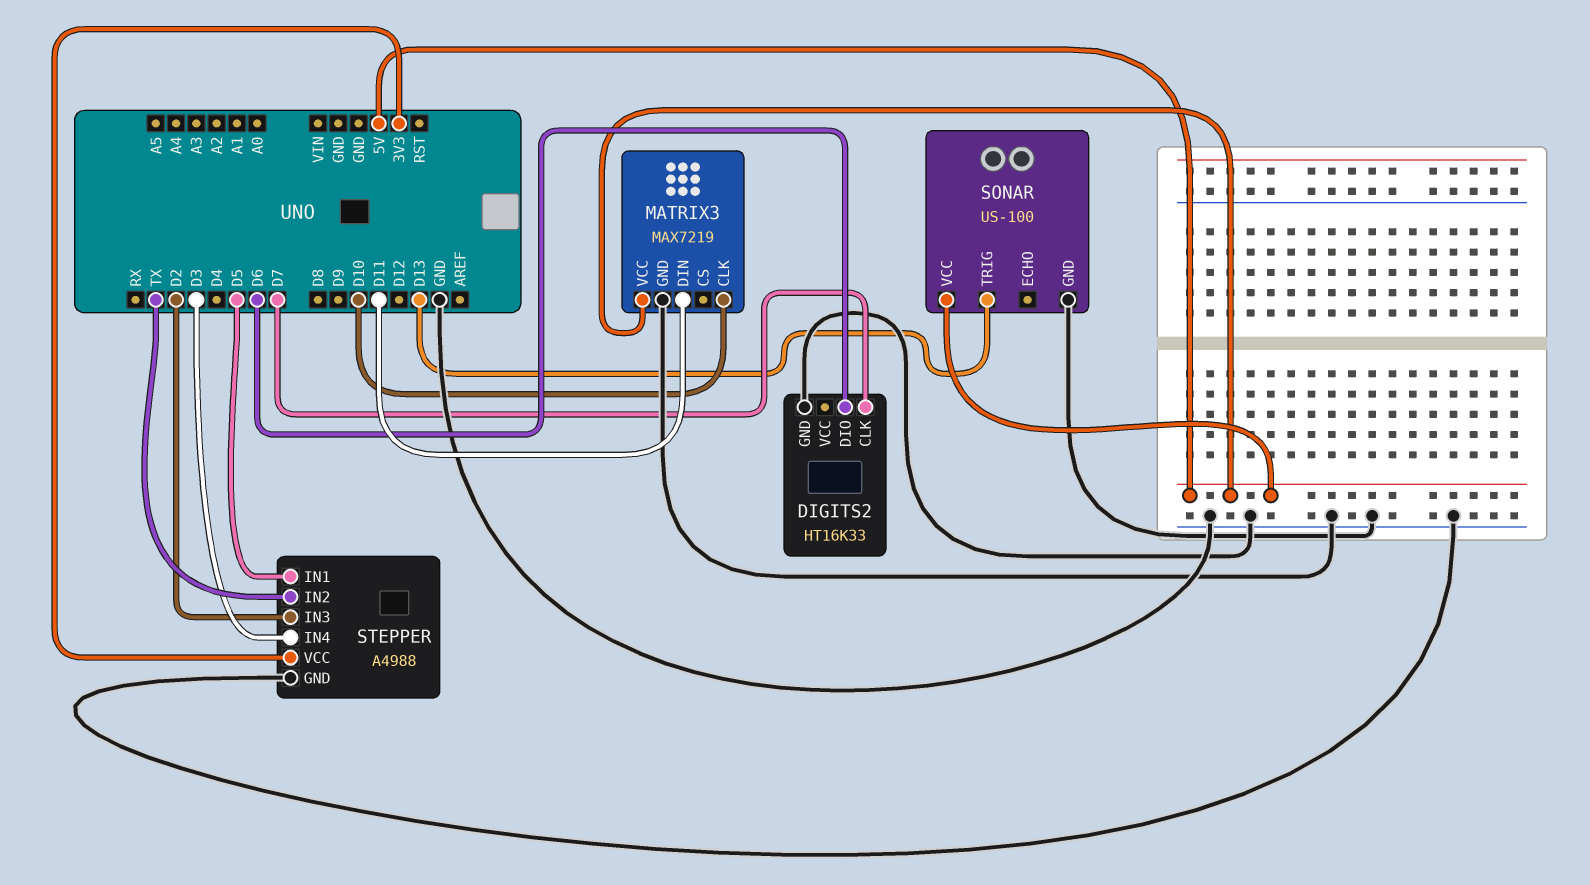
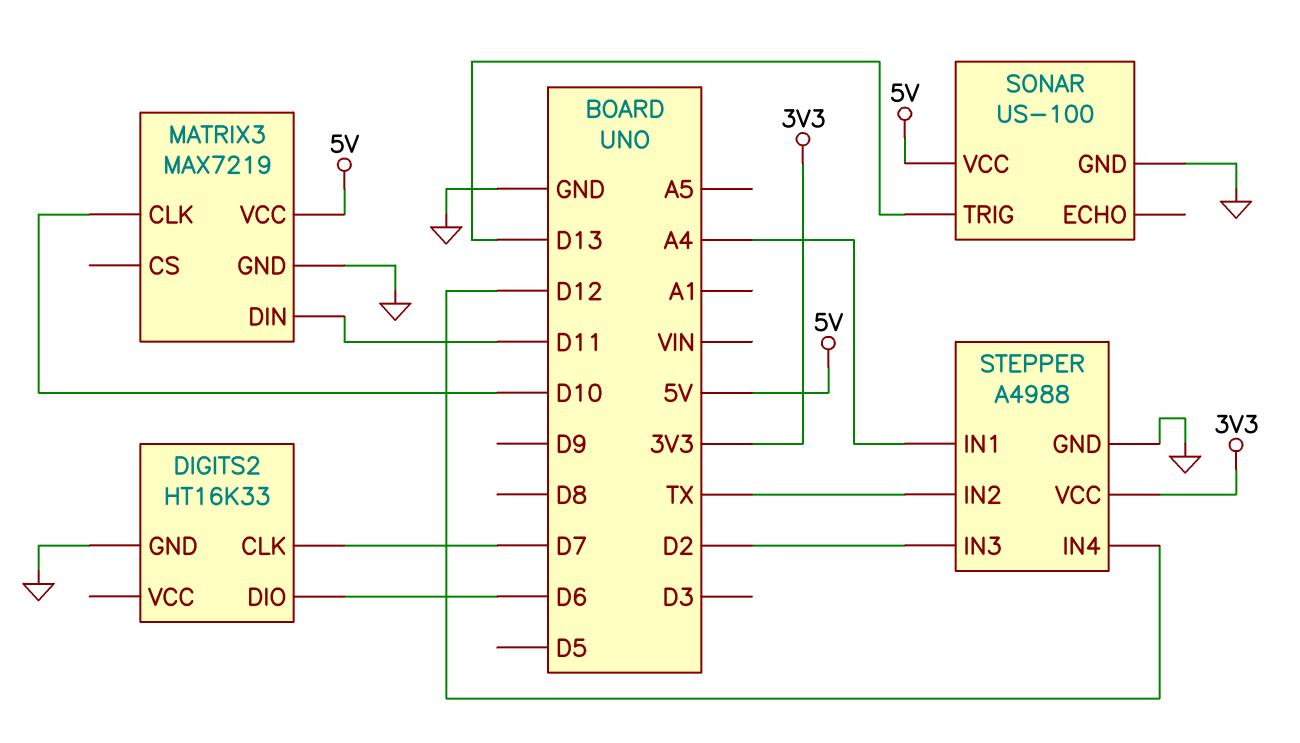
STEPPER pin IN1: D5 -> A4
STEPPER pin IN4: D3 -> D12

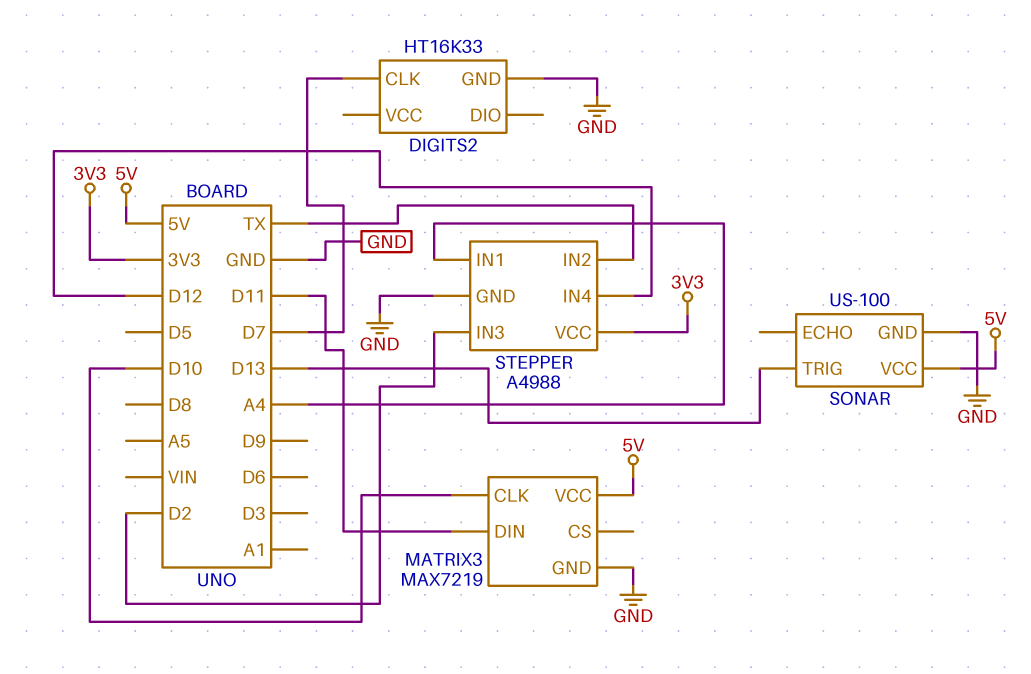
DIGITS2 pin DIO: D6 -> none

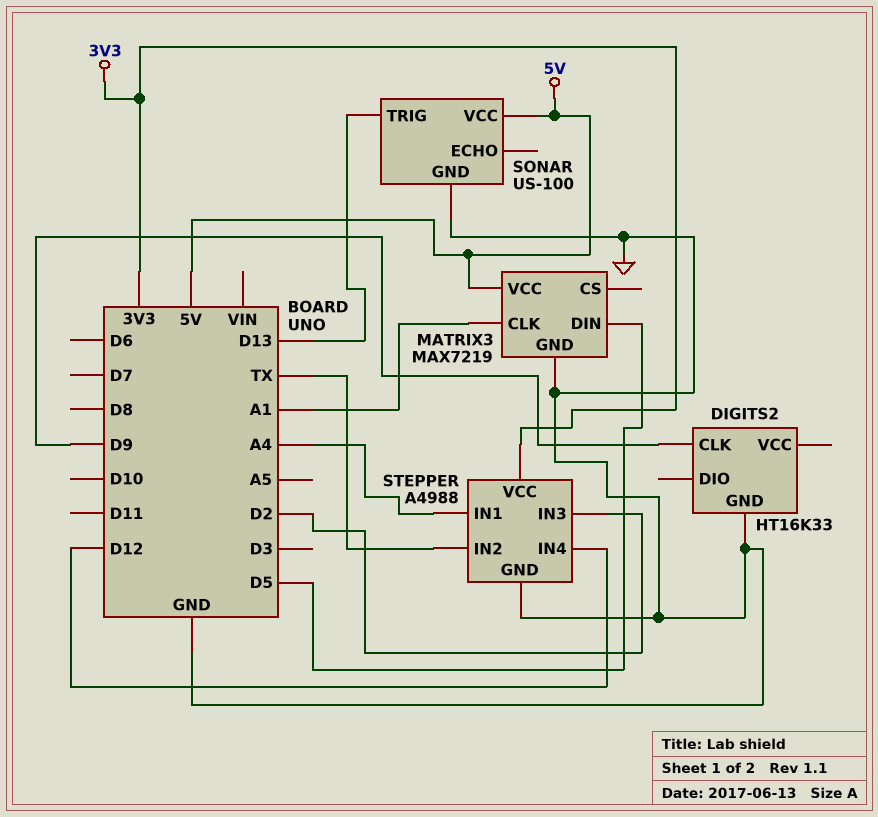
DIGITS2 pin CLK: D7 -> D9
MATRIX3 pin CLK: D10 -> A1
MATRIX3 pin DIN: D11 -> D5

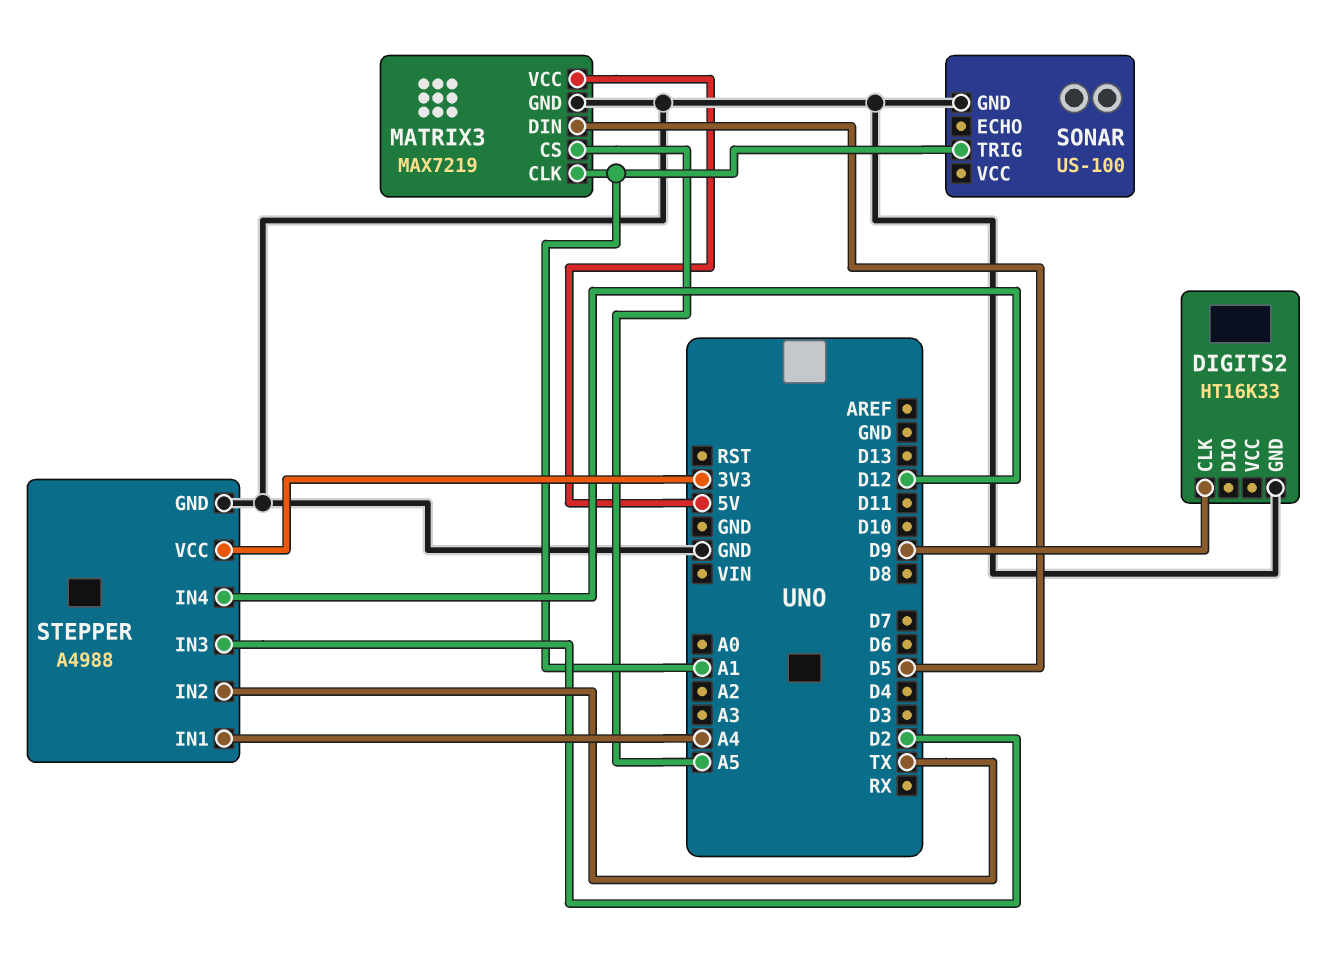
MATRIX3 pin CS: none -> A5
SONAR pin TRIG: D13 -> A1
SONAR pin VCC: 5V -> none

